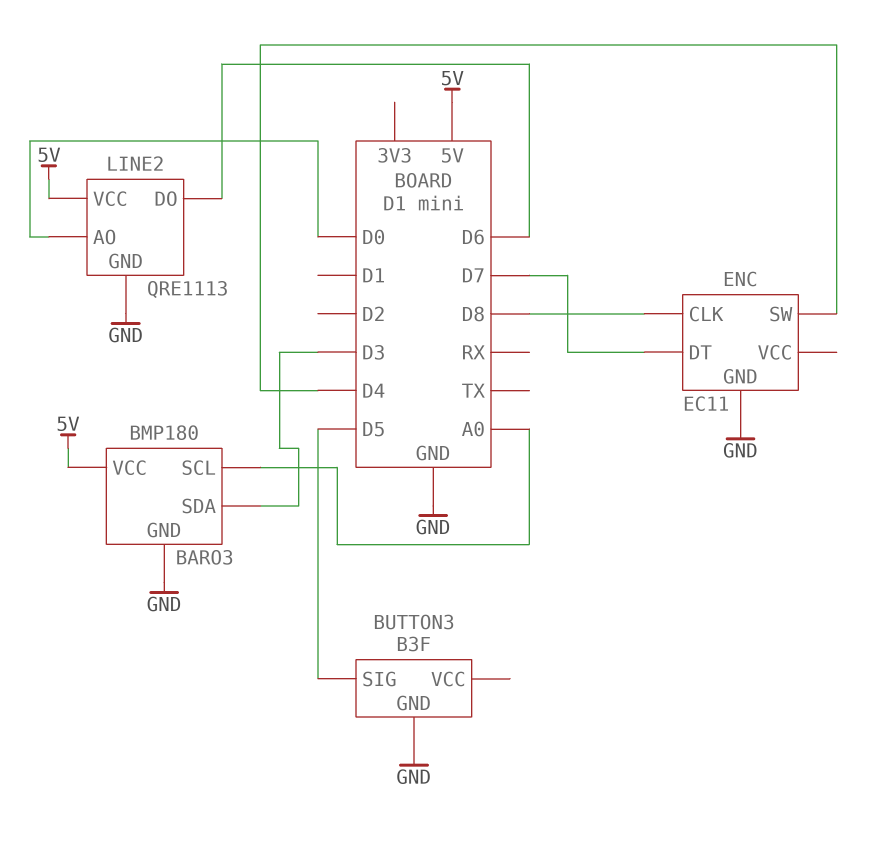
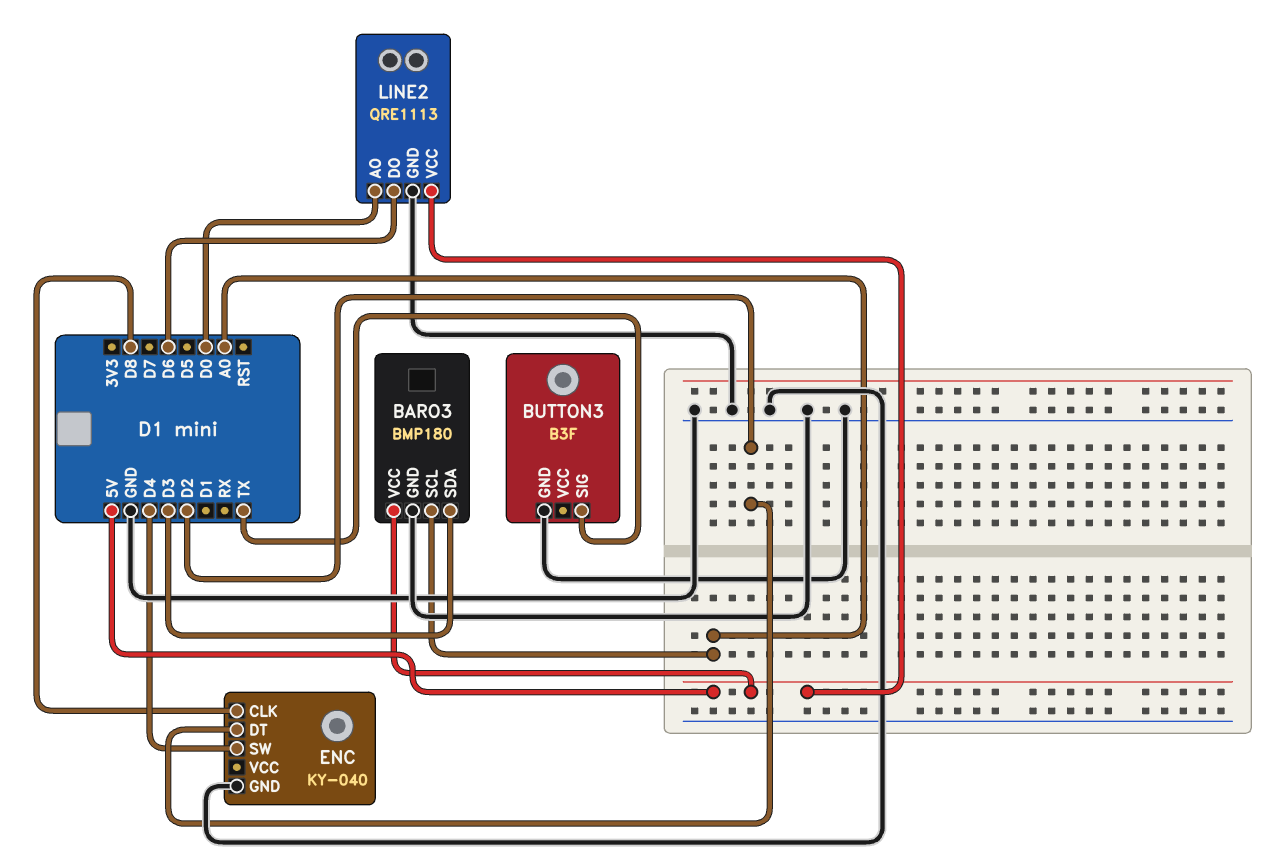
BUTTON3 pin SIG: D5 -> TX
ENC: EC11 -> KY-040
ENC pin DT: D7 -> D2

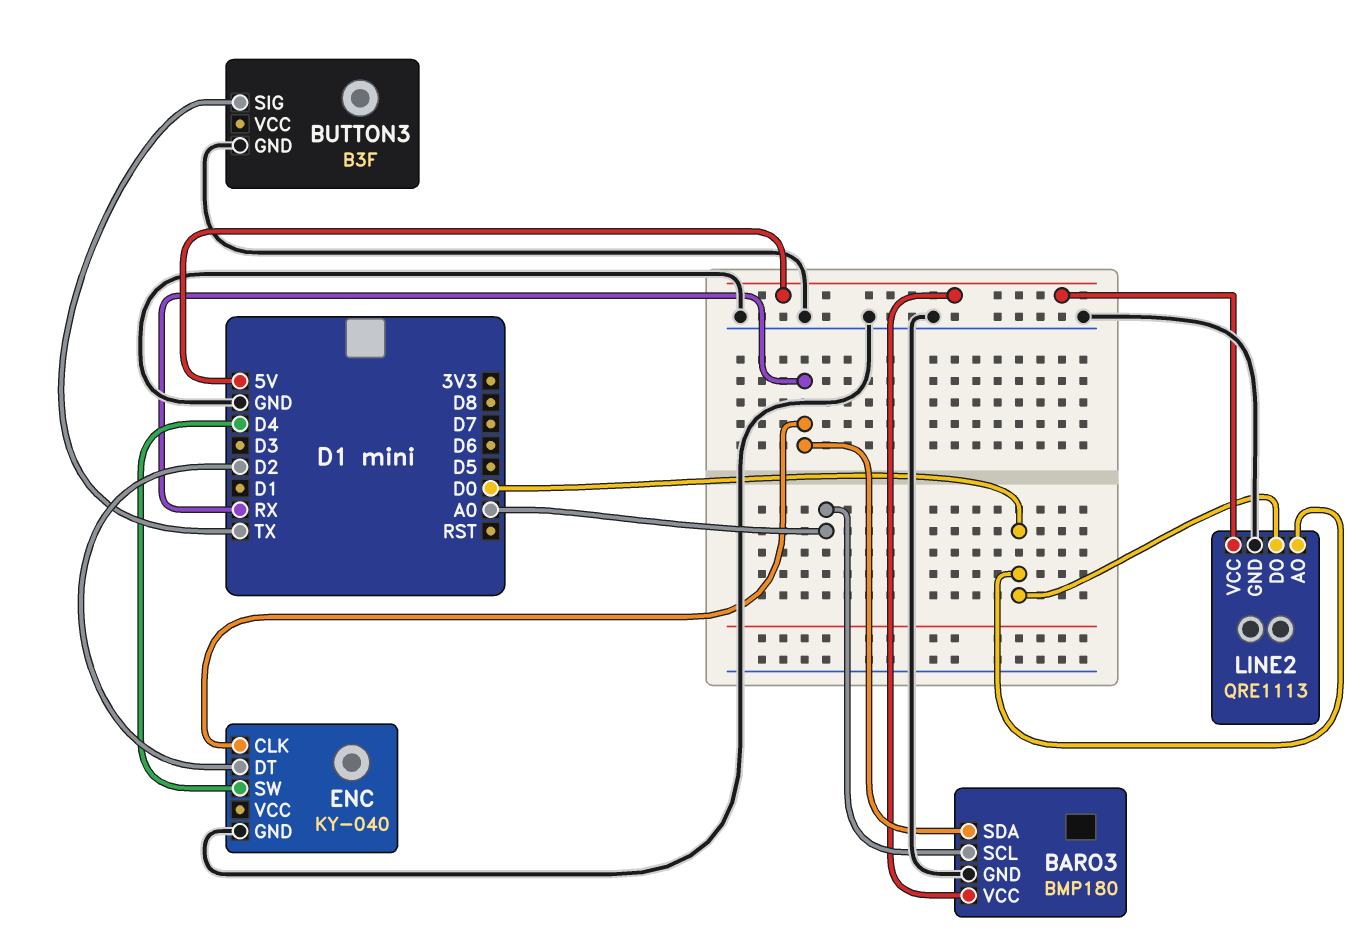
BARO3 pin SDA: D3 -> RX
ENC pin CLK: D8 -> RX
LINE2 pin DO: D6 -> D0

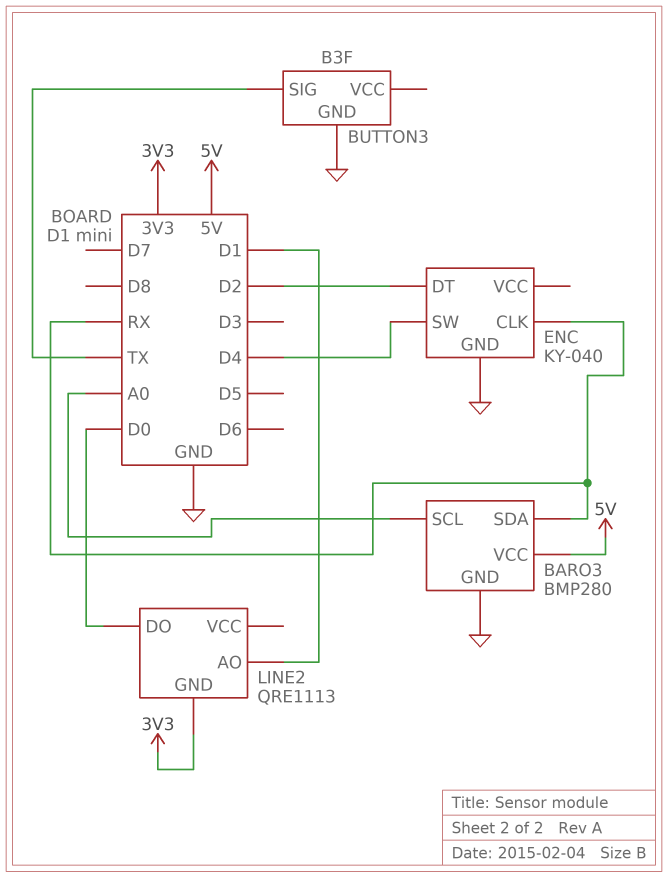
BARO3: BMP180 -> BMP280
LINE2 pin AO: D0 -> D1
LINE2 pin GND: GND -> 3V3
LINE2 pin VCC: 5V -> none

